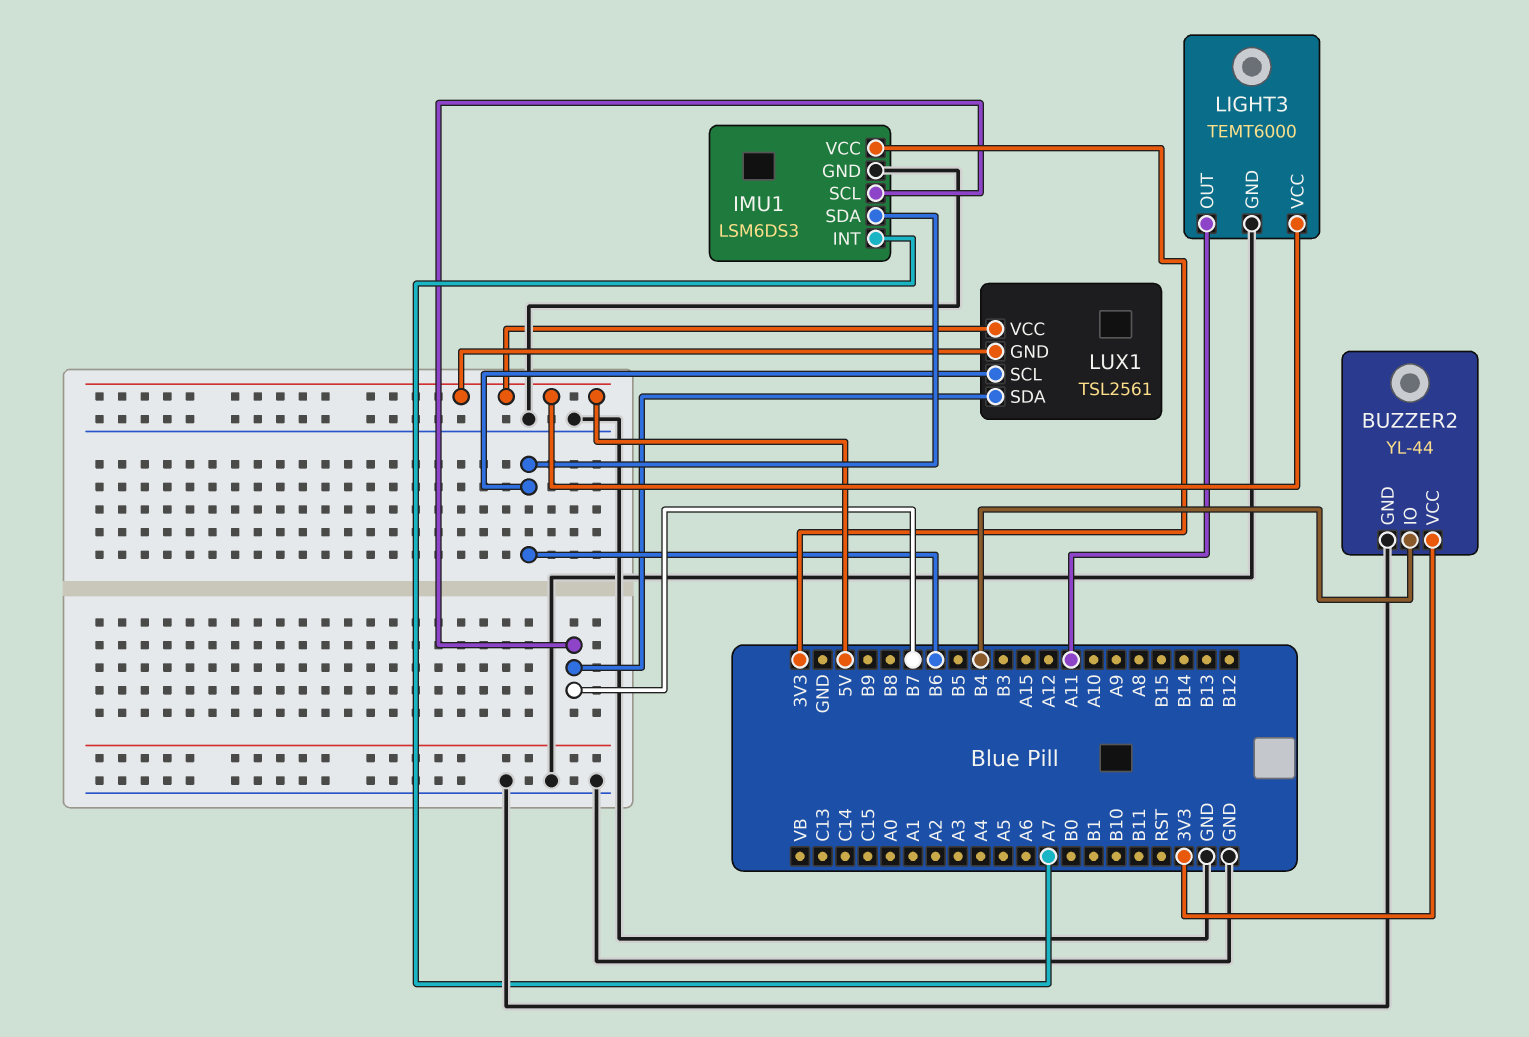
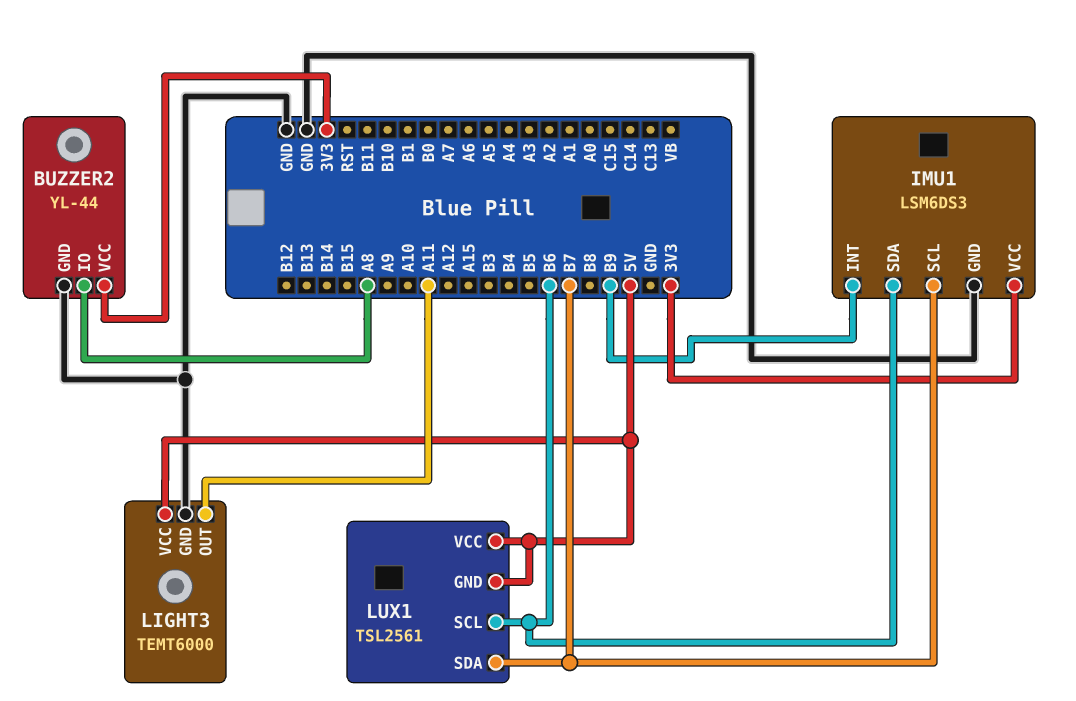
BUZZER2 pin IO: B4 -> A8
IMU1 pin INT: A7 -> B9

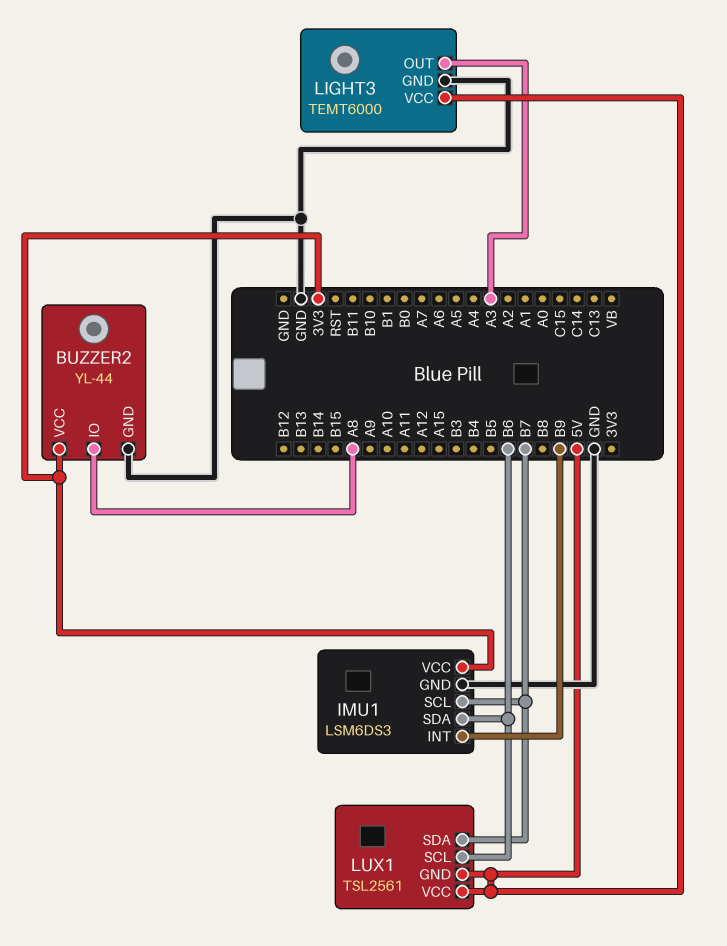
LIGHT3 pin OUT: A11 -> A3

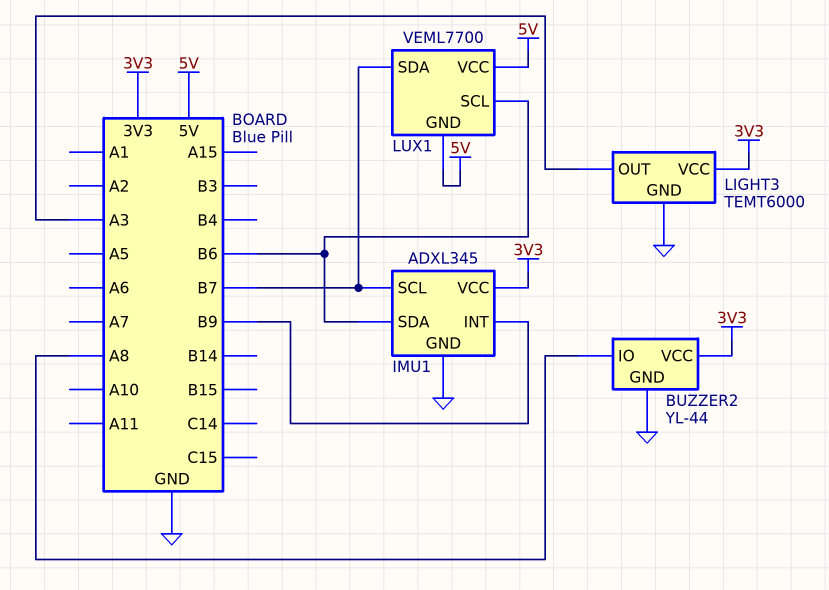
IMU1: LSM6DS3 -> ADXL345
LIGHT3 pin VCC: 5V -> 3V3
LUX1: TSL2561 -> VEML7700

